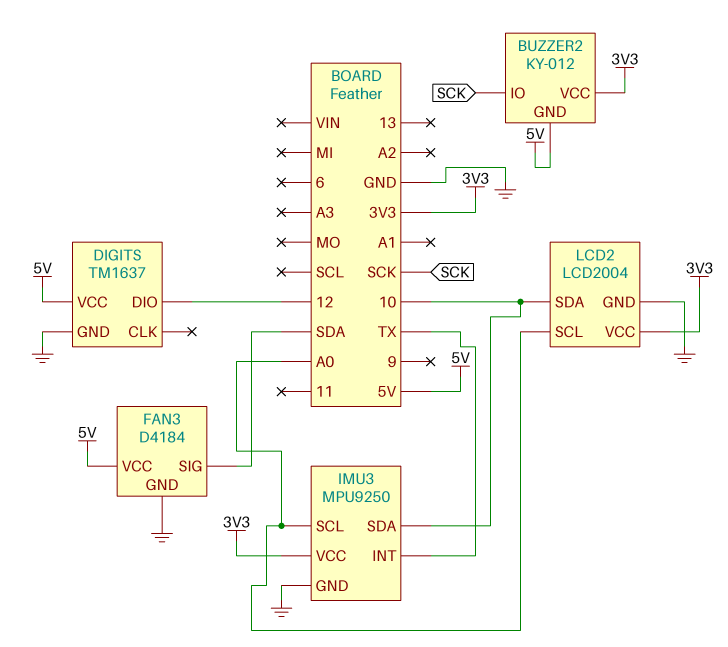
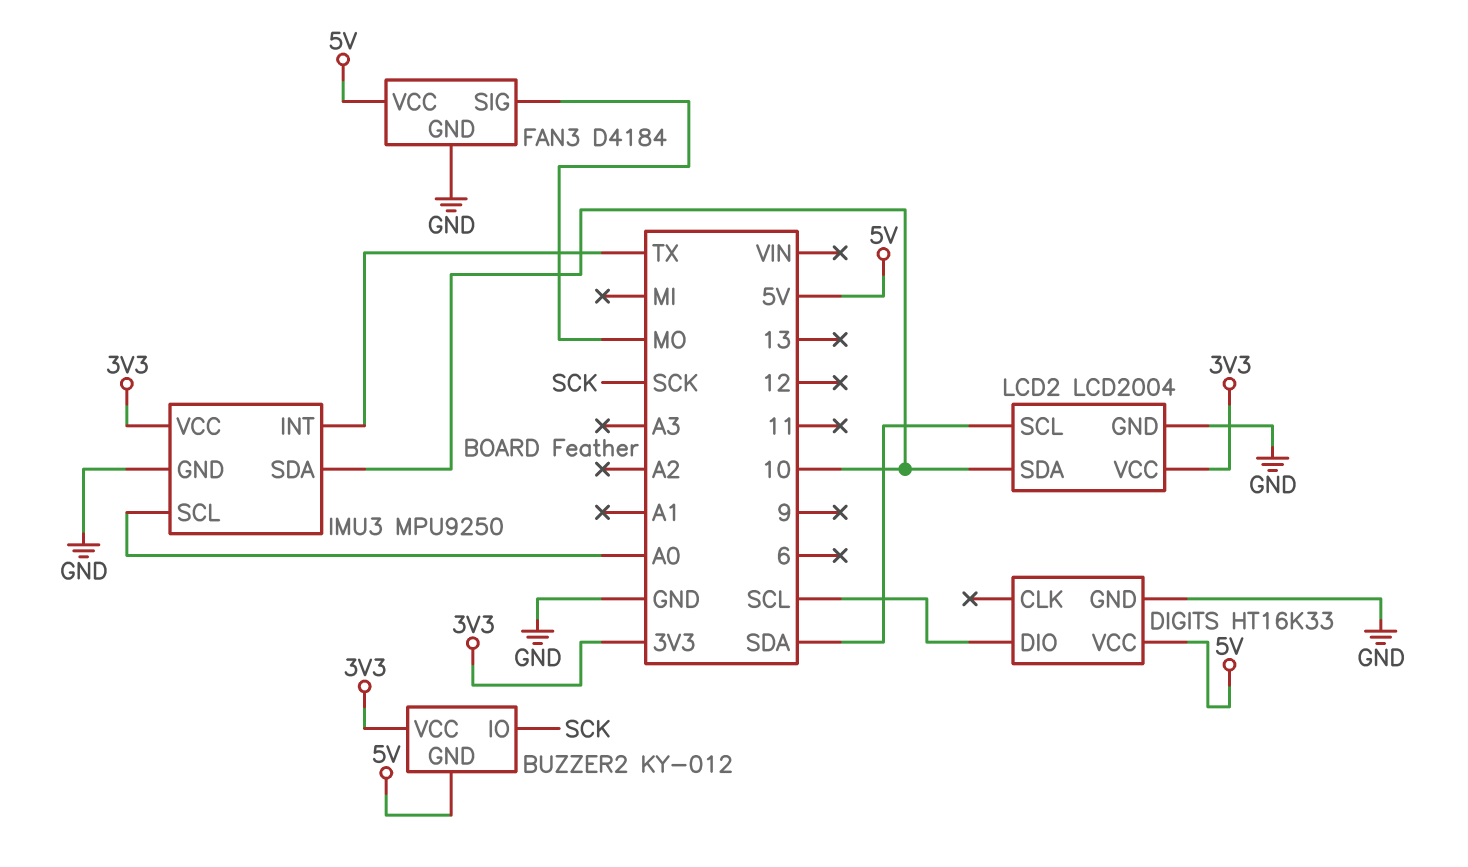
DIGITS: TM1637 -> HT16K33
DIGITS pin DIO: 12 -> SCL
FAN3 pin SIG: SDA -> MO
LCD2 pin SCL: A0 -> SDA

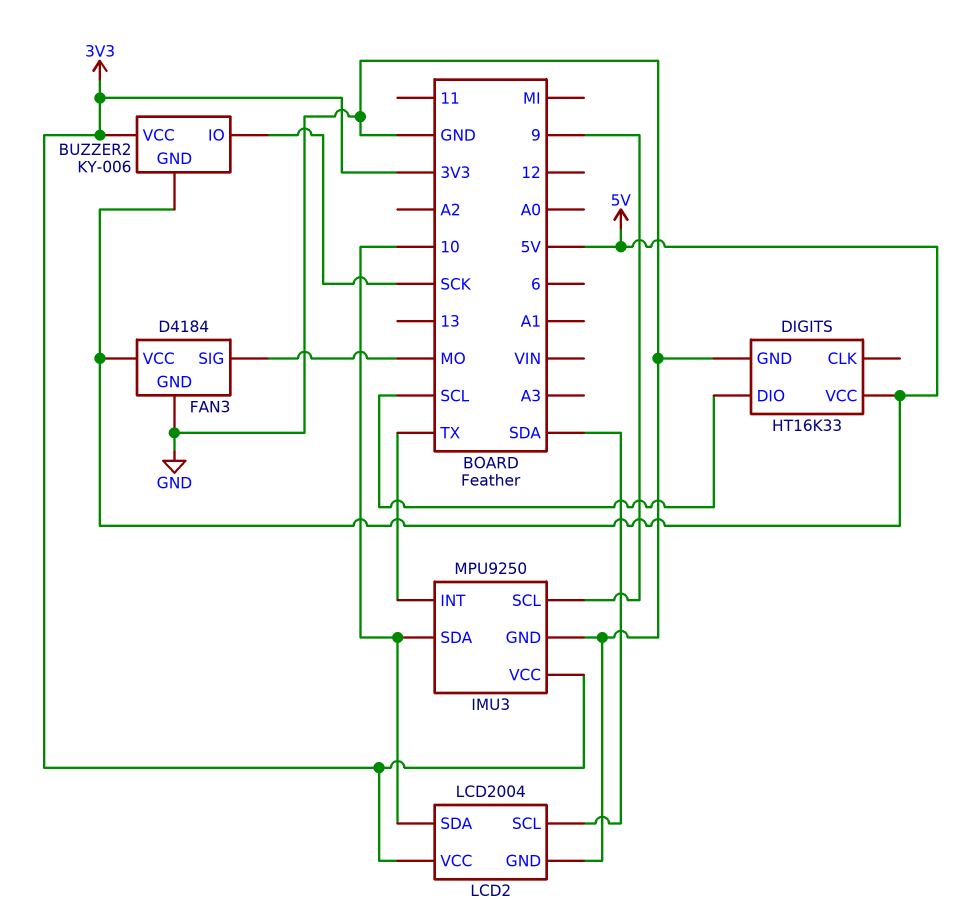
BUZZER2: KY-012 -> KY-006
IMU3 pin SCL: A0 -> 9

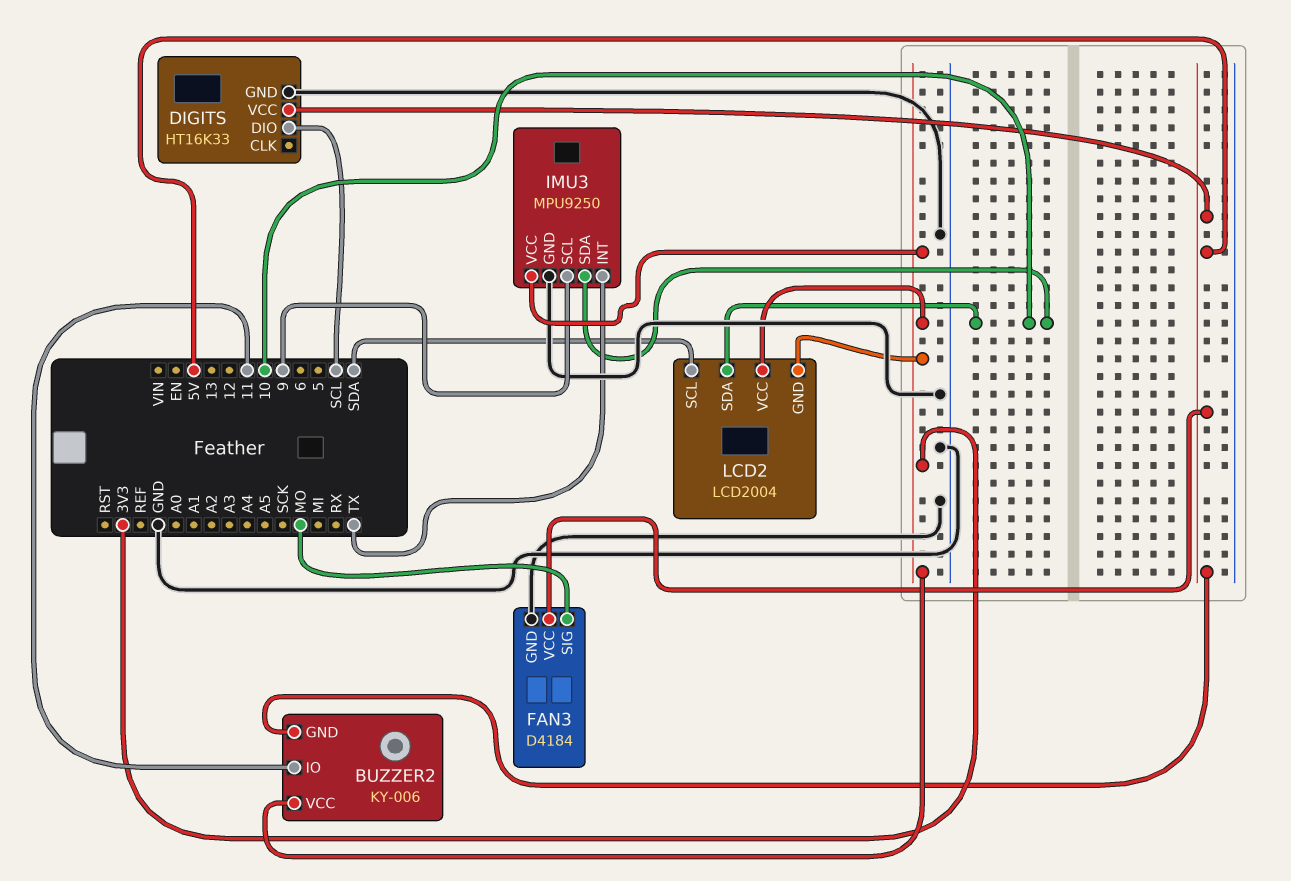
BUZZER2 pin IO: SCK -> 11
LCD2 pin GND: GND -> 3V3

